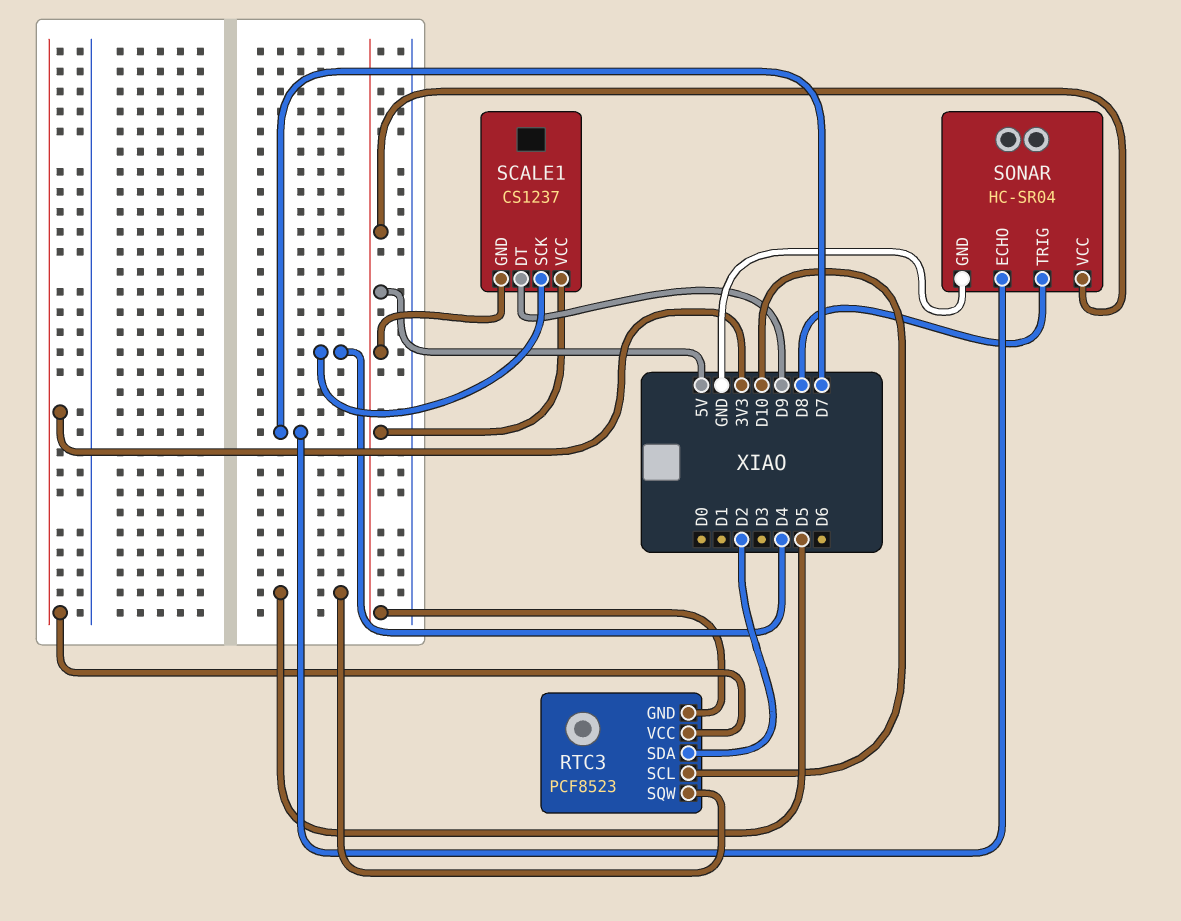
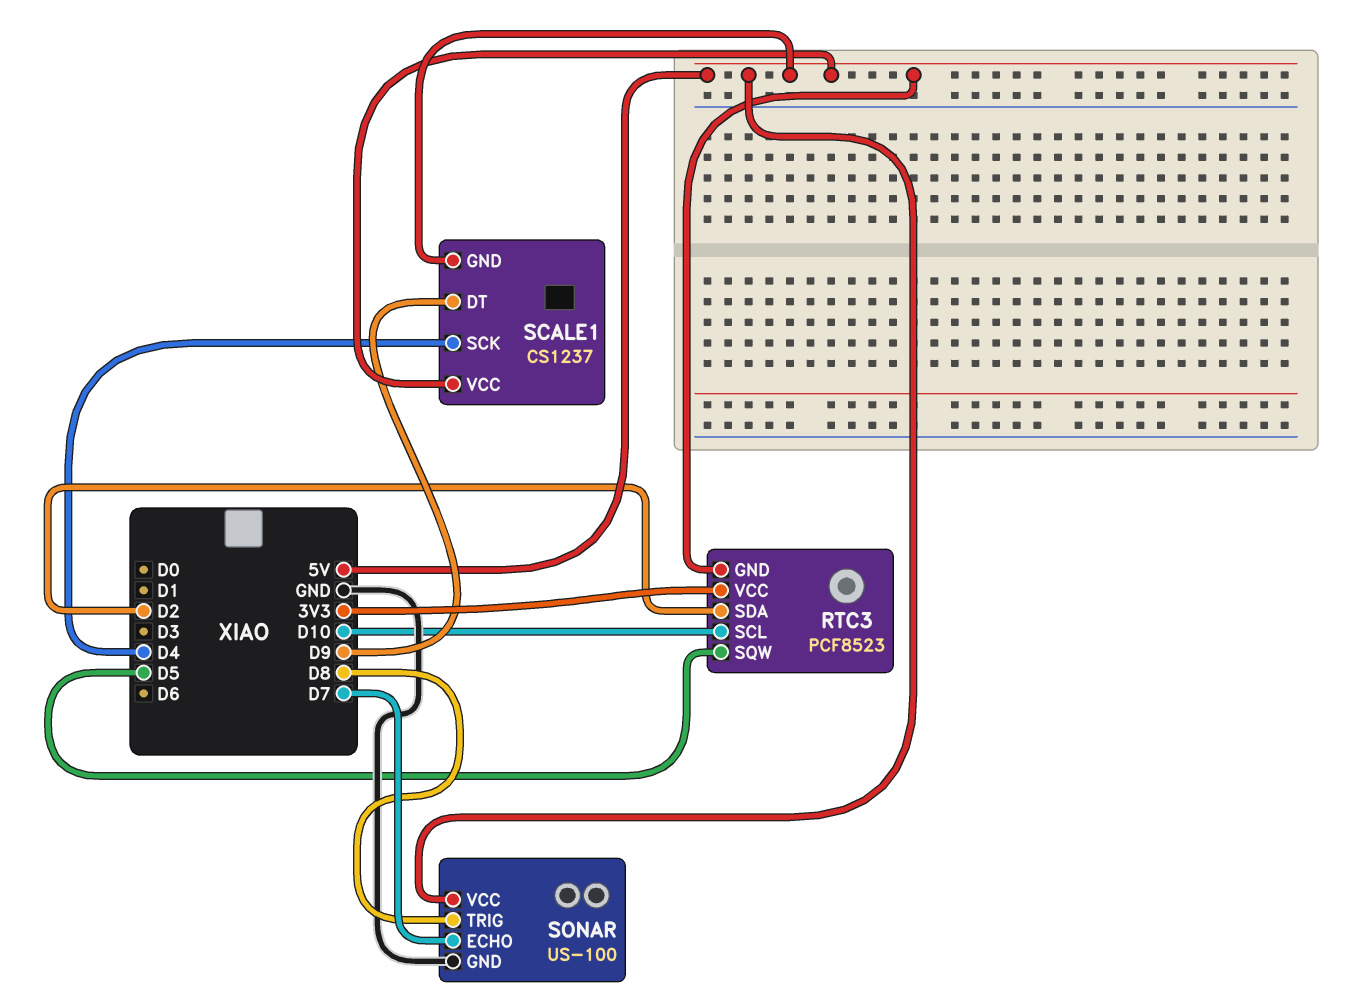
SONAR: HC-SR04 -> US-100

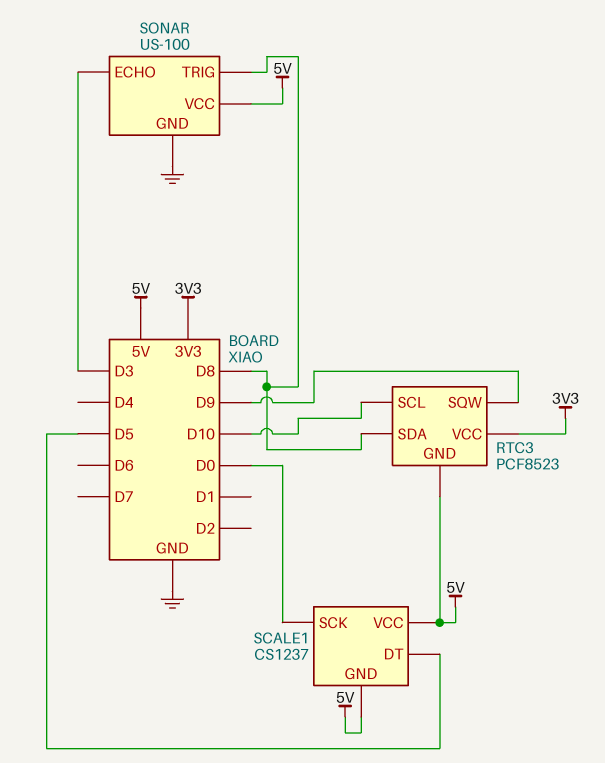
RTC3 pin SDA: D2 -> D8
RTC3 pin SQW: D5 -> D9
SCALE1 pin DT: D9 -> D5
SCALE1 pin SCK: D4 -> D0
SONAR pin ECHO: D7 -> D3

